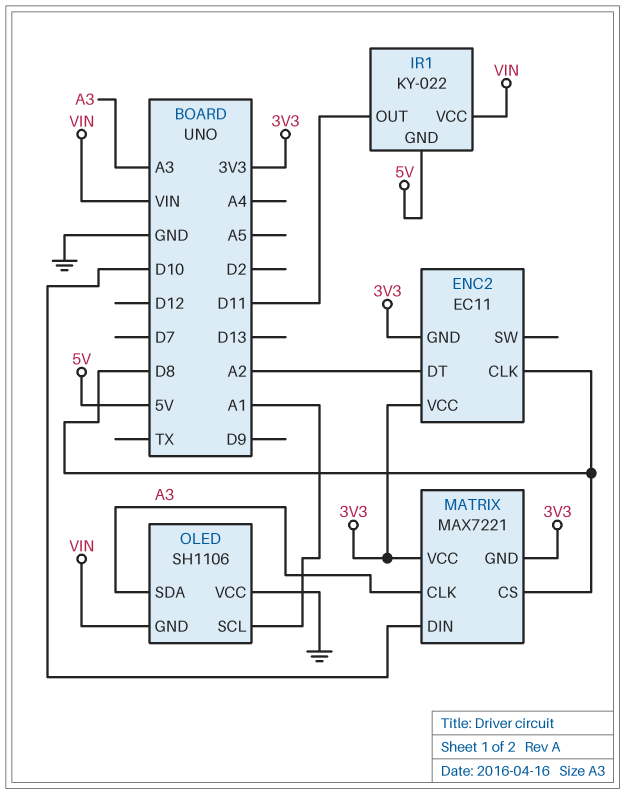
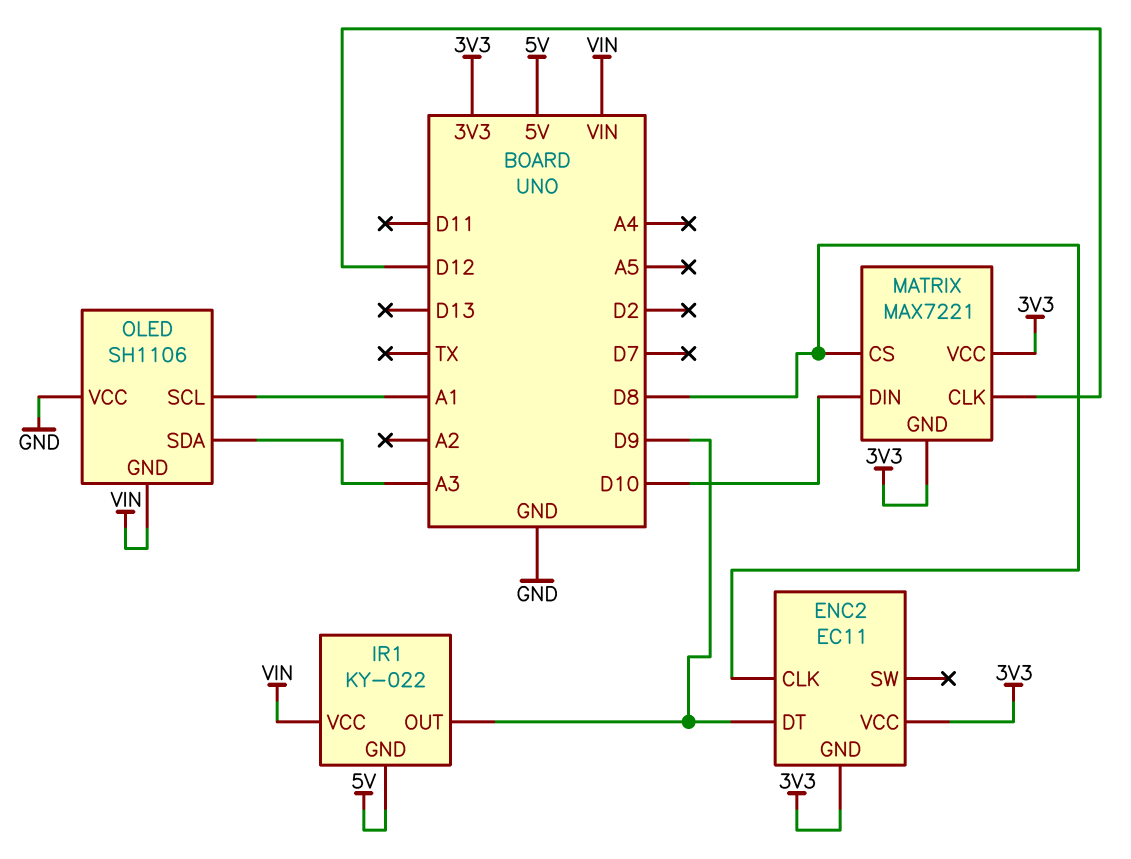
ENC2 pin DT: A2 -> D9
IR1 pin OUT: D11 -> D9
MATRIX pin CLK: A3 -> D12

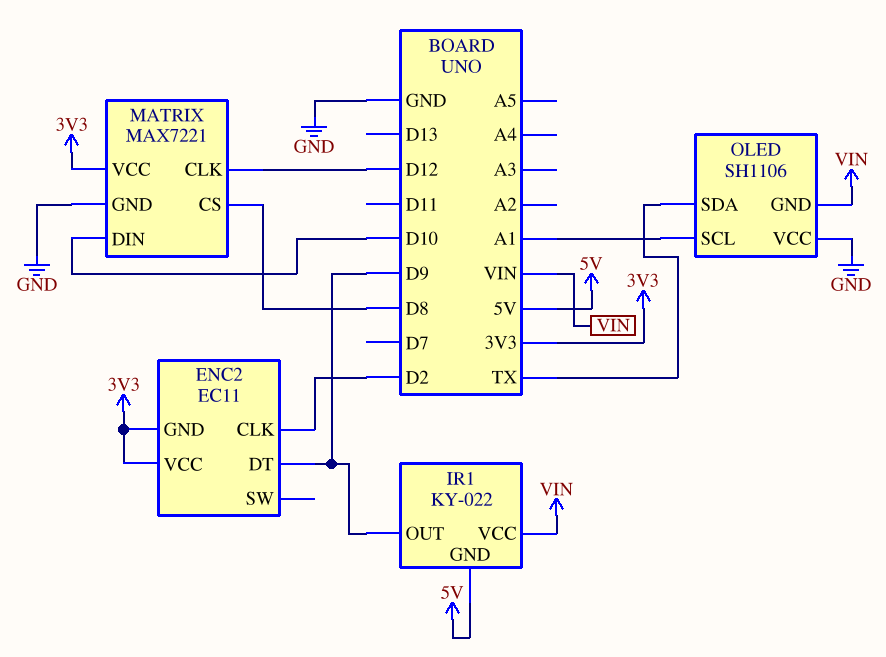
ENC2 pin CLK: D8 -> D2
MATRIX pin GND: 3V3 -> GND
OLED pin SDA: A3 -> TX

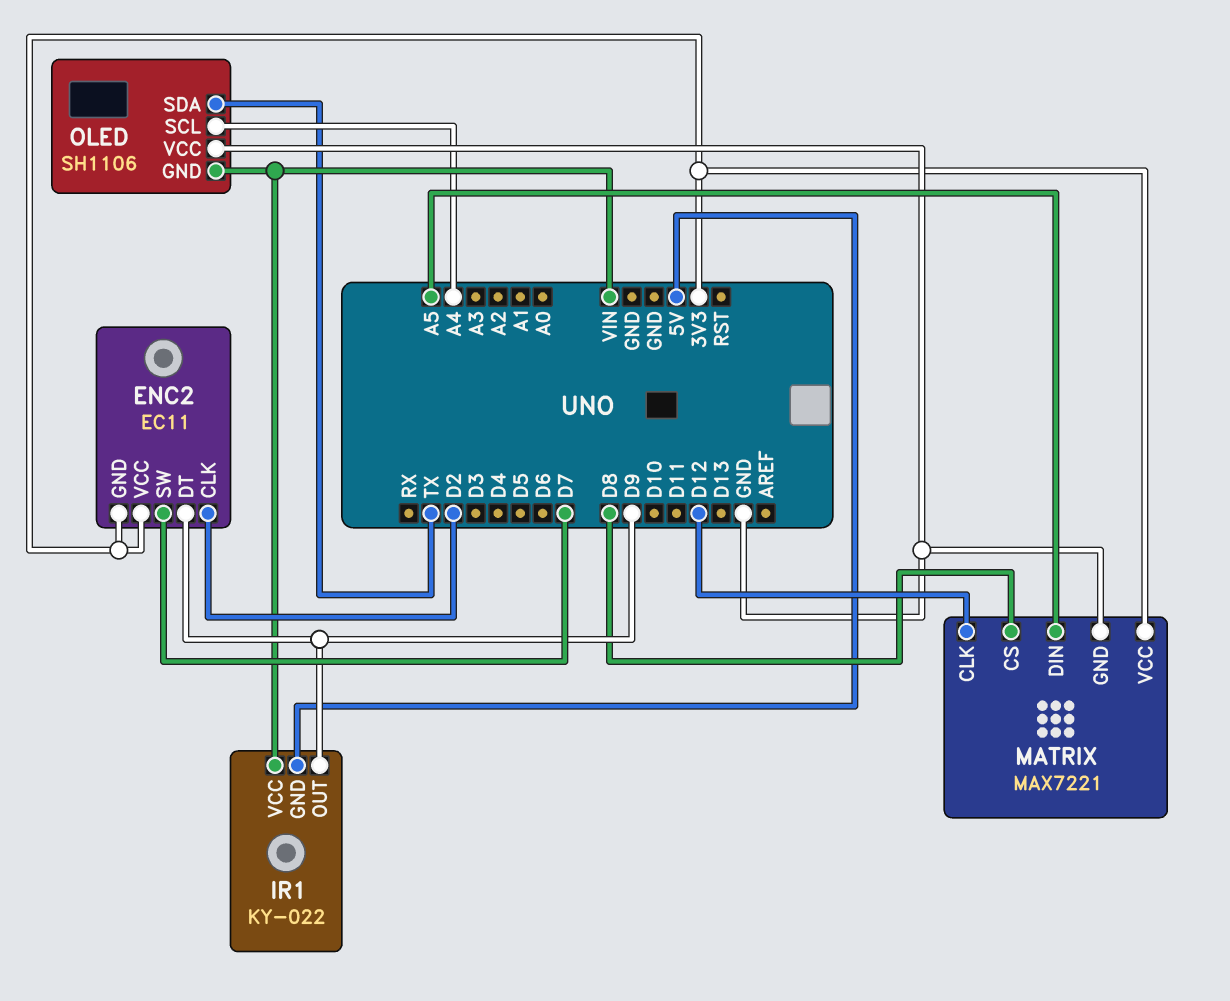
ENC2 pin SW: none -> D7
MATRIX pin DIN: D10 -> A5
OLED pin SCL: A1 -> A4

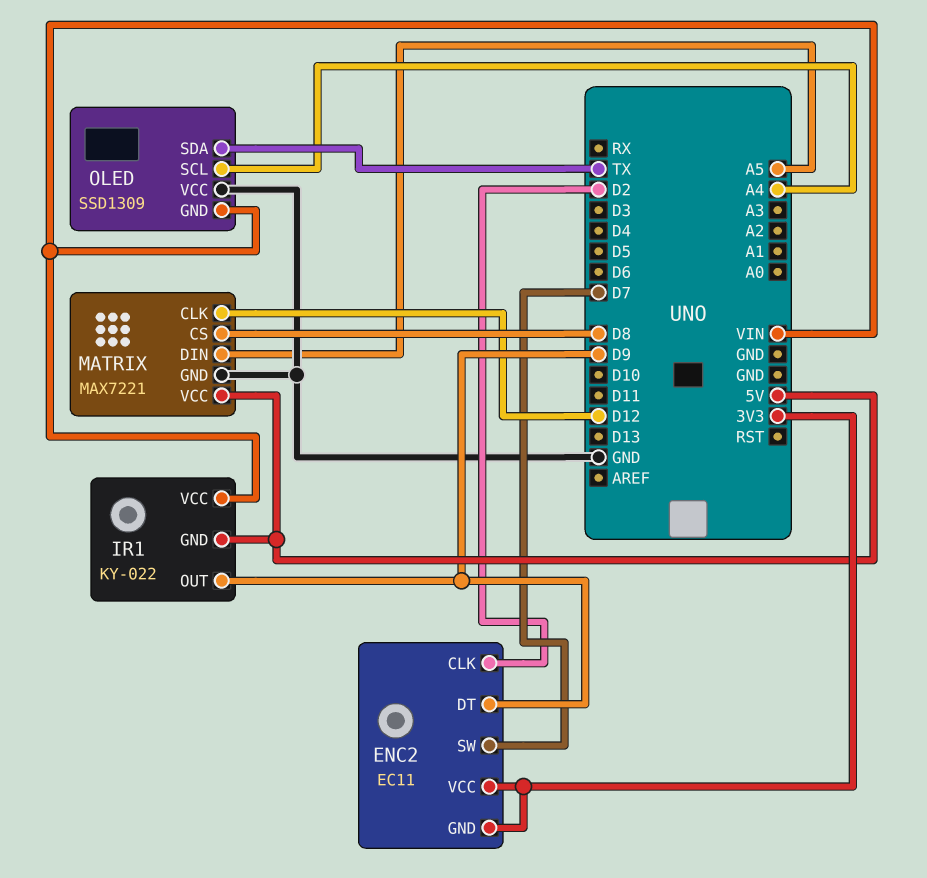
MATRIX pin VCC: 3V3 -> 5V
OLED: SH1106 -> SSD1309

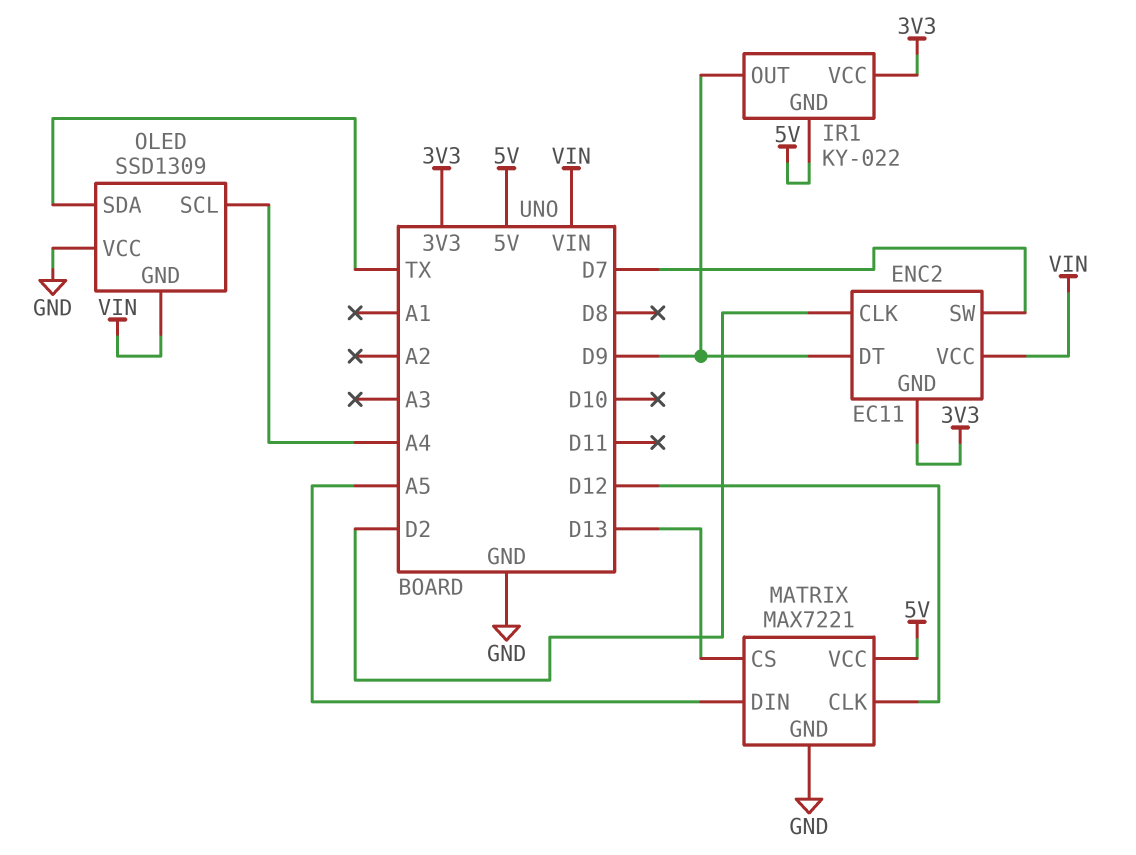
ENC2 pin VCC: 3V3 -> VIN
IR1 pin VCC: VIN -> 3V3
MATRIX pin CS: D8 -> D13

